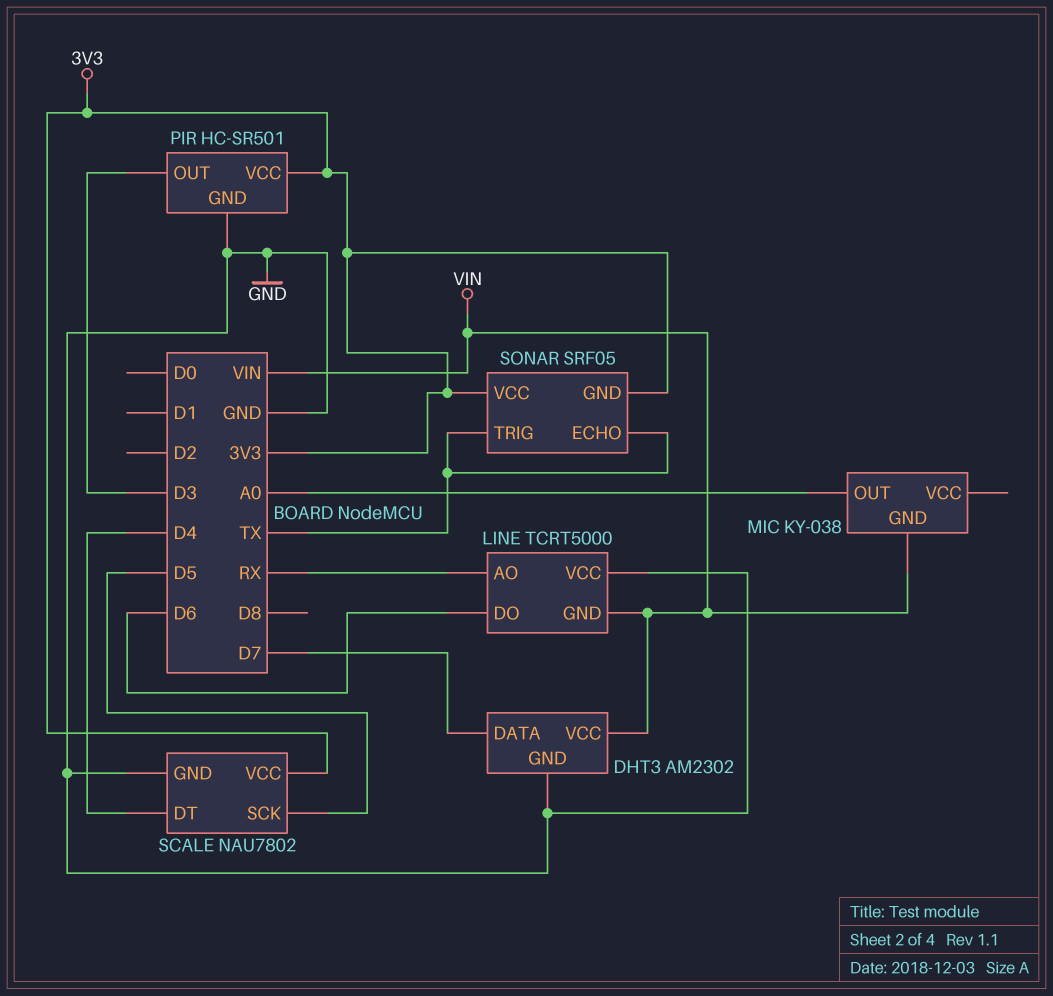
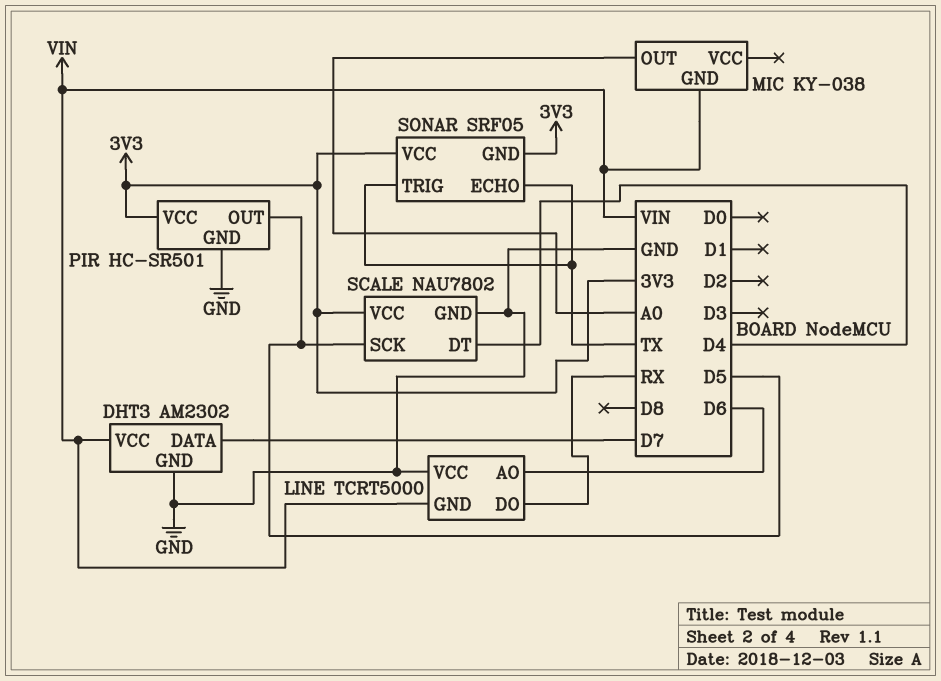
LINE pin AO: RX -> D6
LINE pin DO: D6 -> RX
PIR pin OUT: D3 -> D5

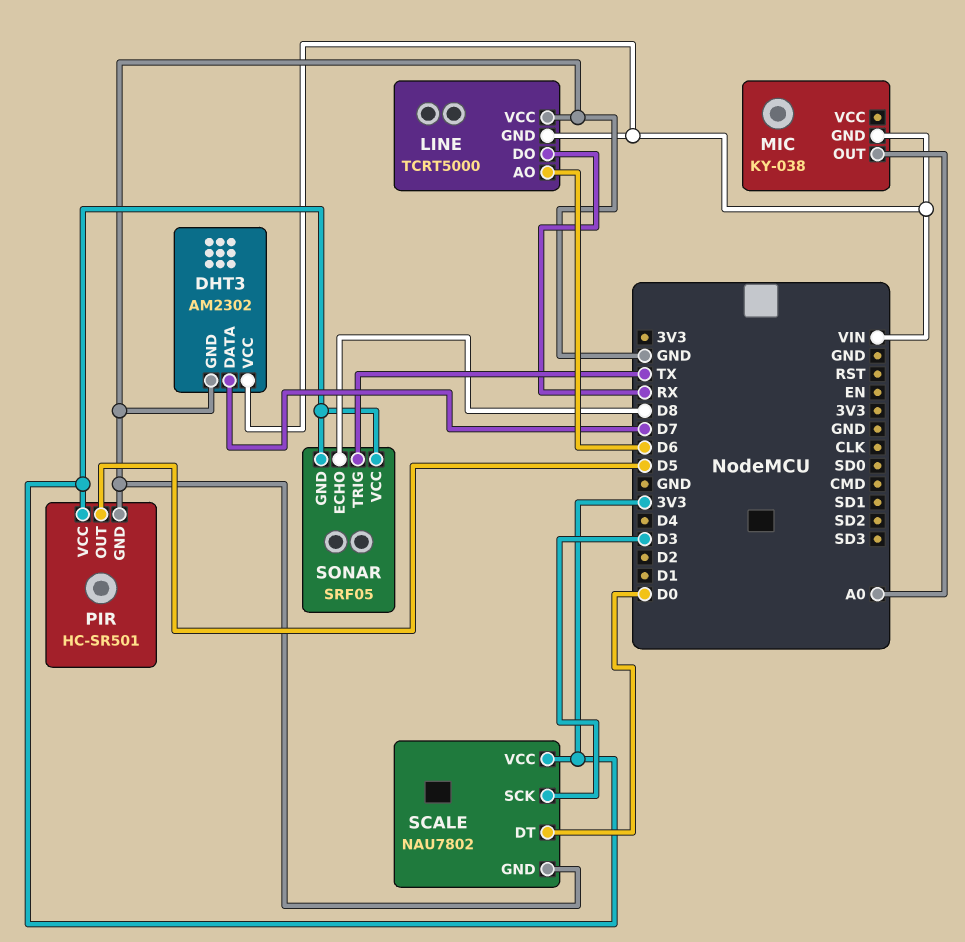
SCALE pin DT: D4 -> D0
SCALE pin SCK: D5 -> D3
SONAR pin ECHO: TX -> D8

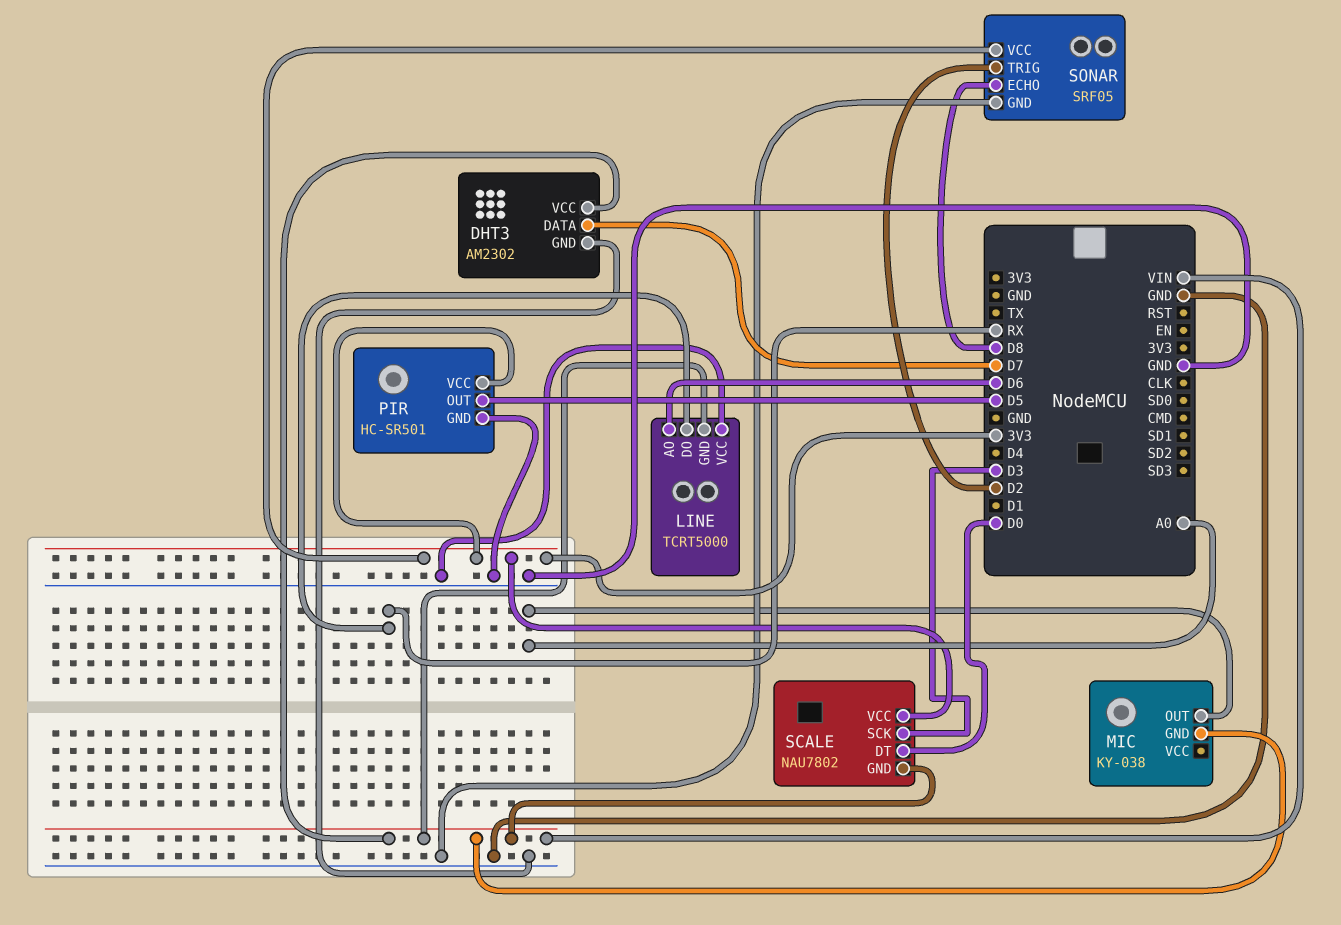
SCALE pin GND: GND -> VIN
SONAR pin GND: 3V3 -> GND
SONAR pin TRIG: TX -> D2

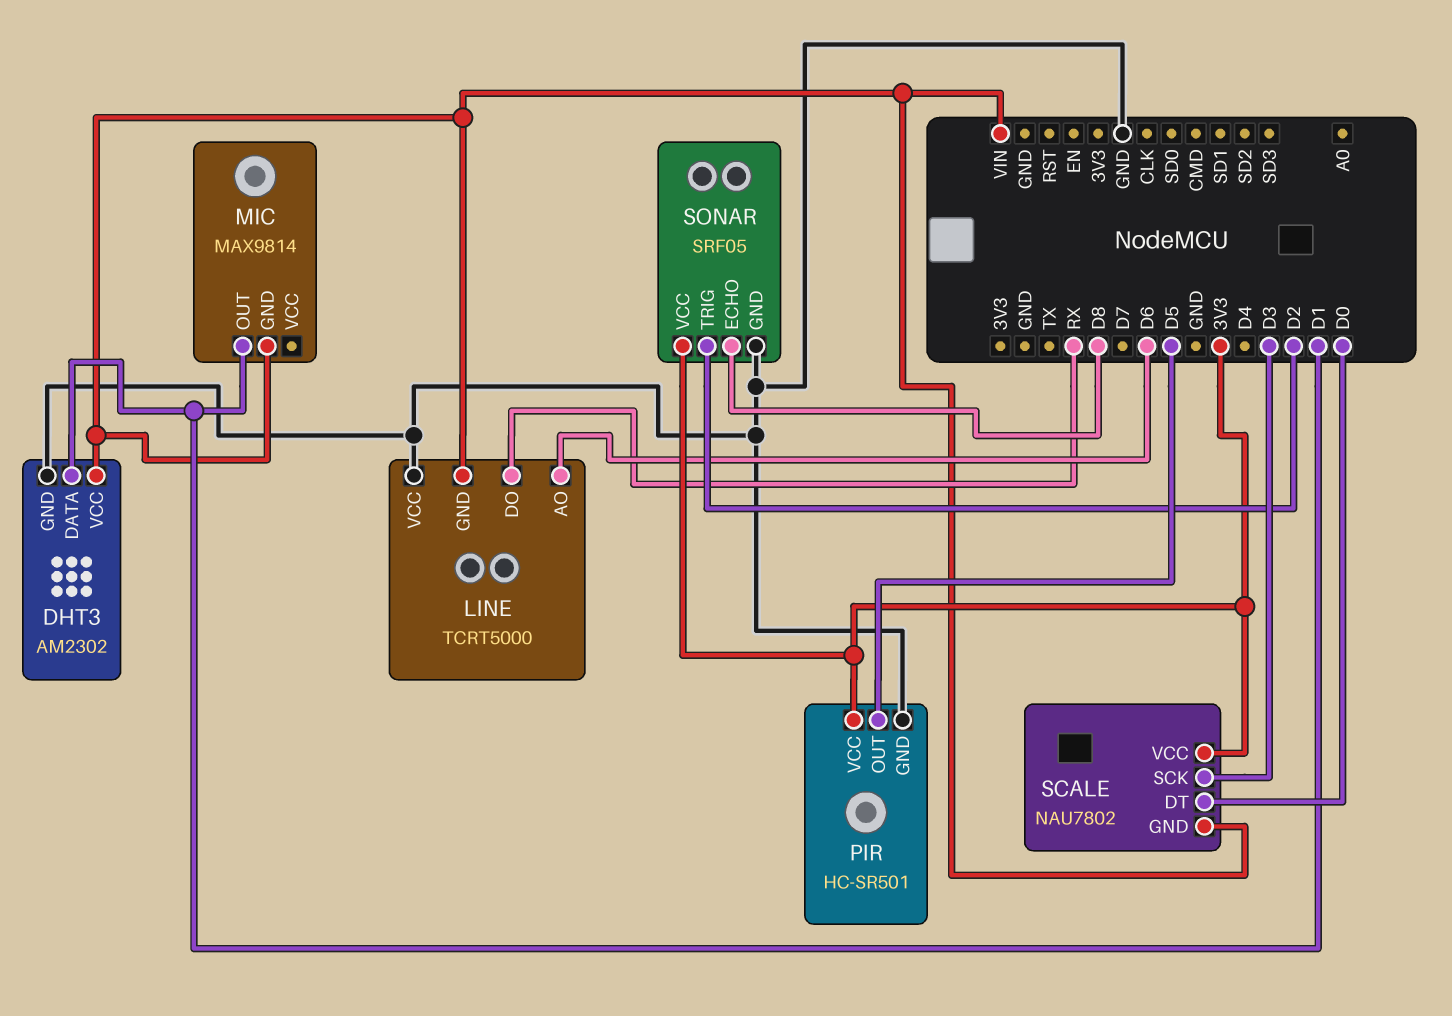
DHT3 pin DATA: D7 -> D1
MIC: KY-038 -> MAX9814
MIC pin OUT: A0 -> D1

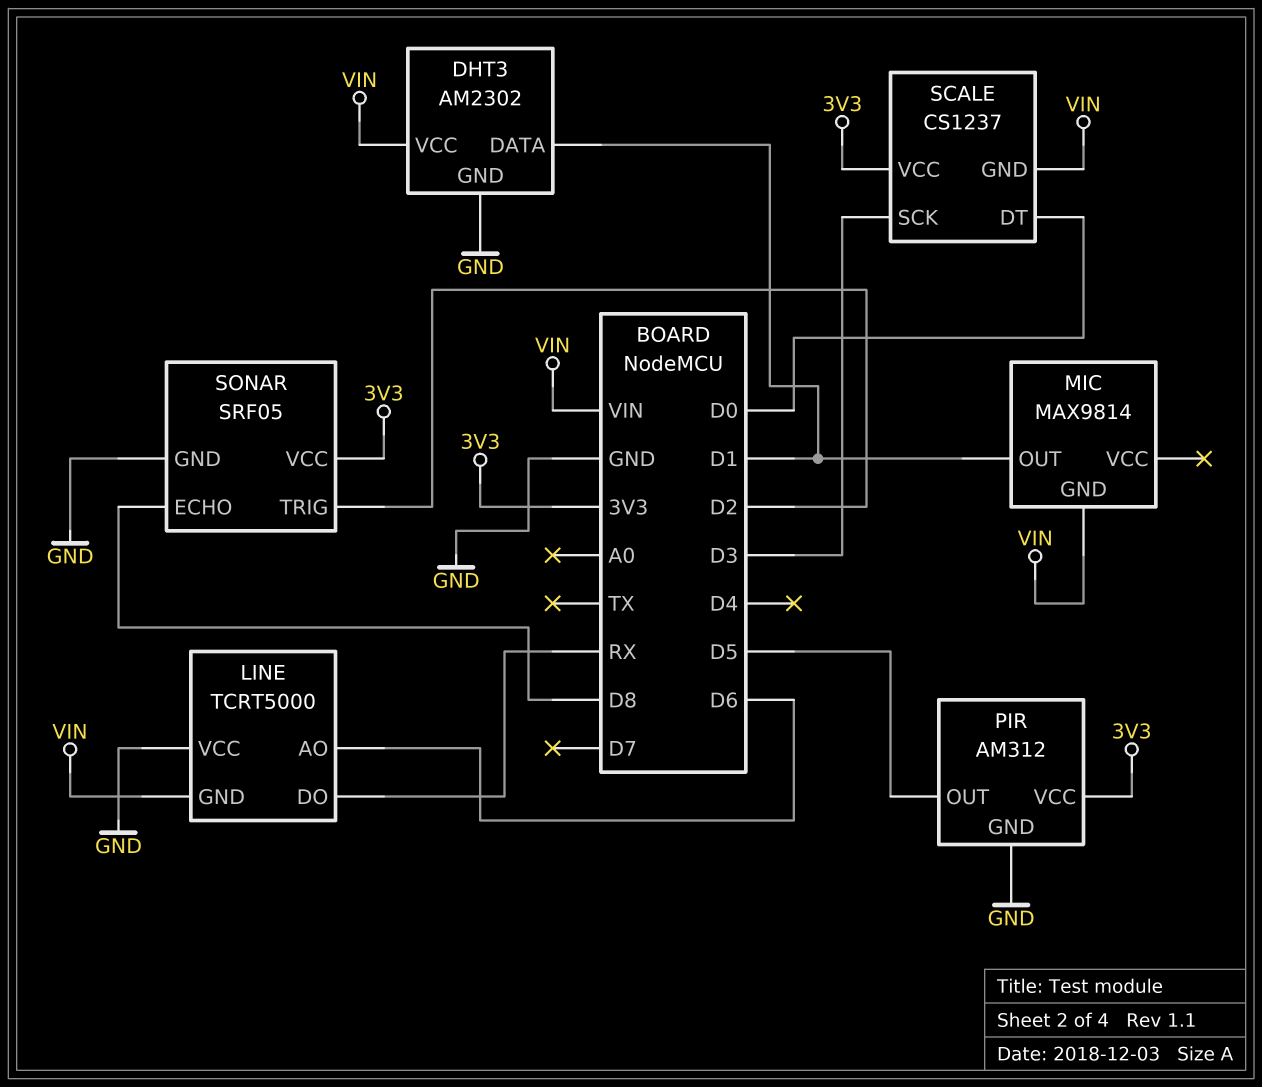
PIR: HC-SR501 -> AM312
SCALE: NAU7802 -> CS1237

